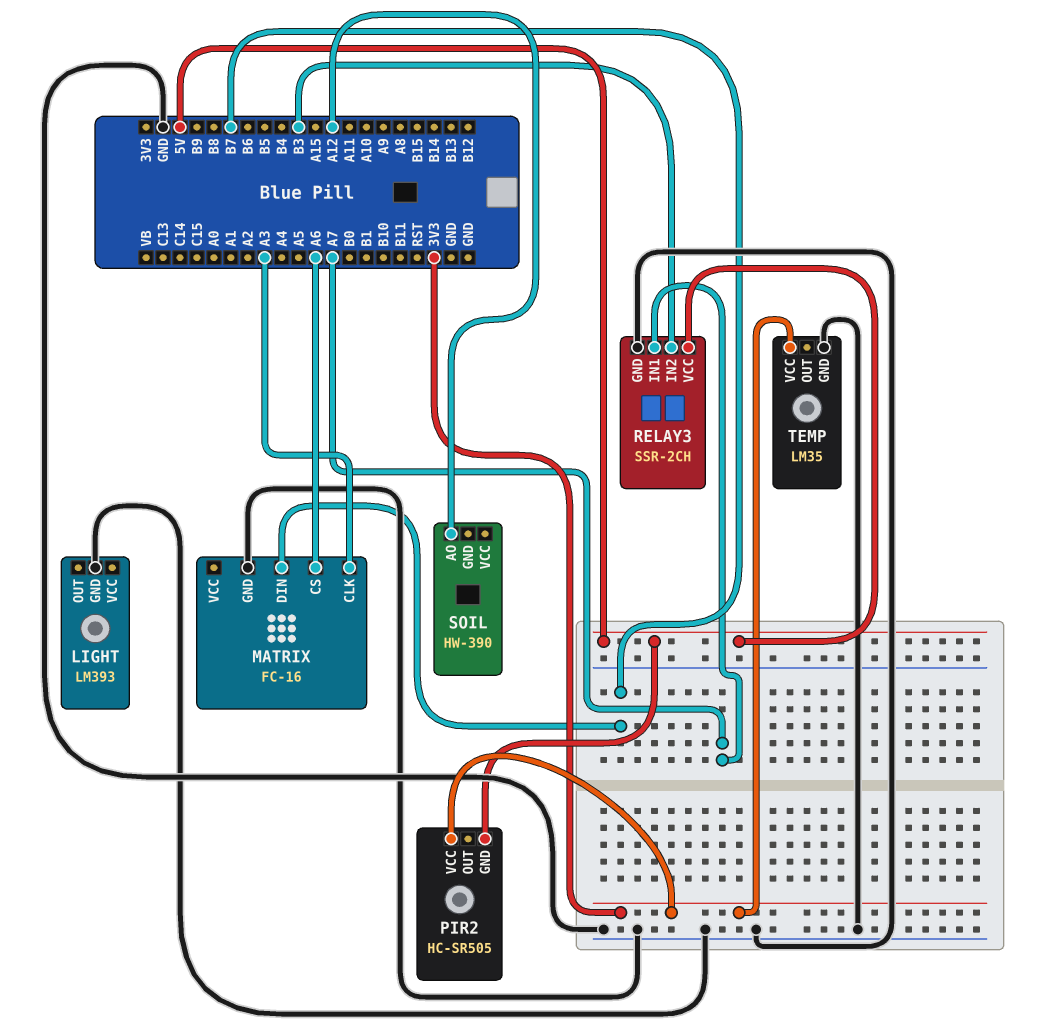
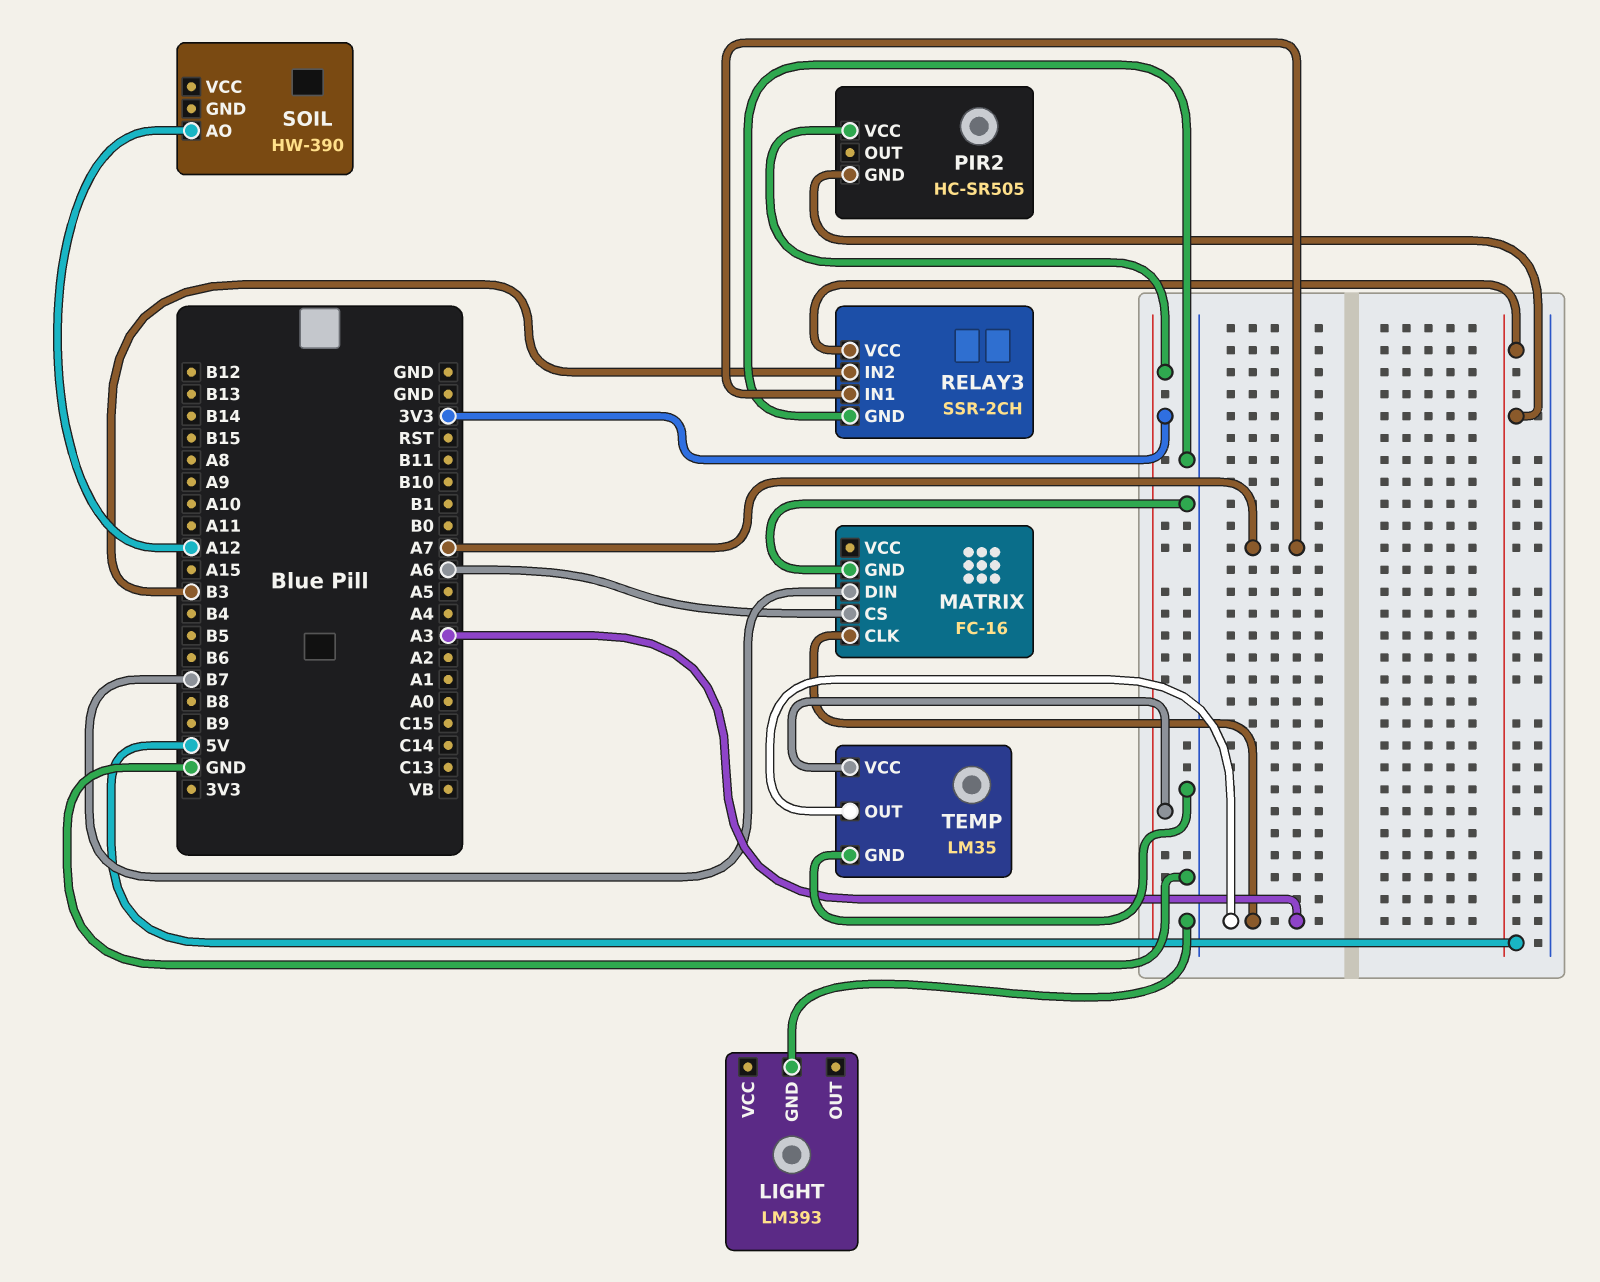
TEMP pin OUT: none -> A3

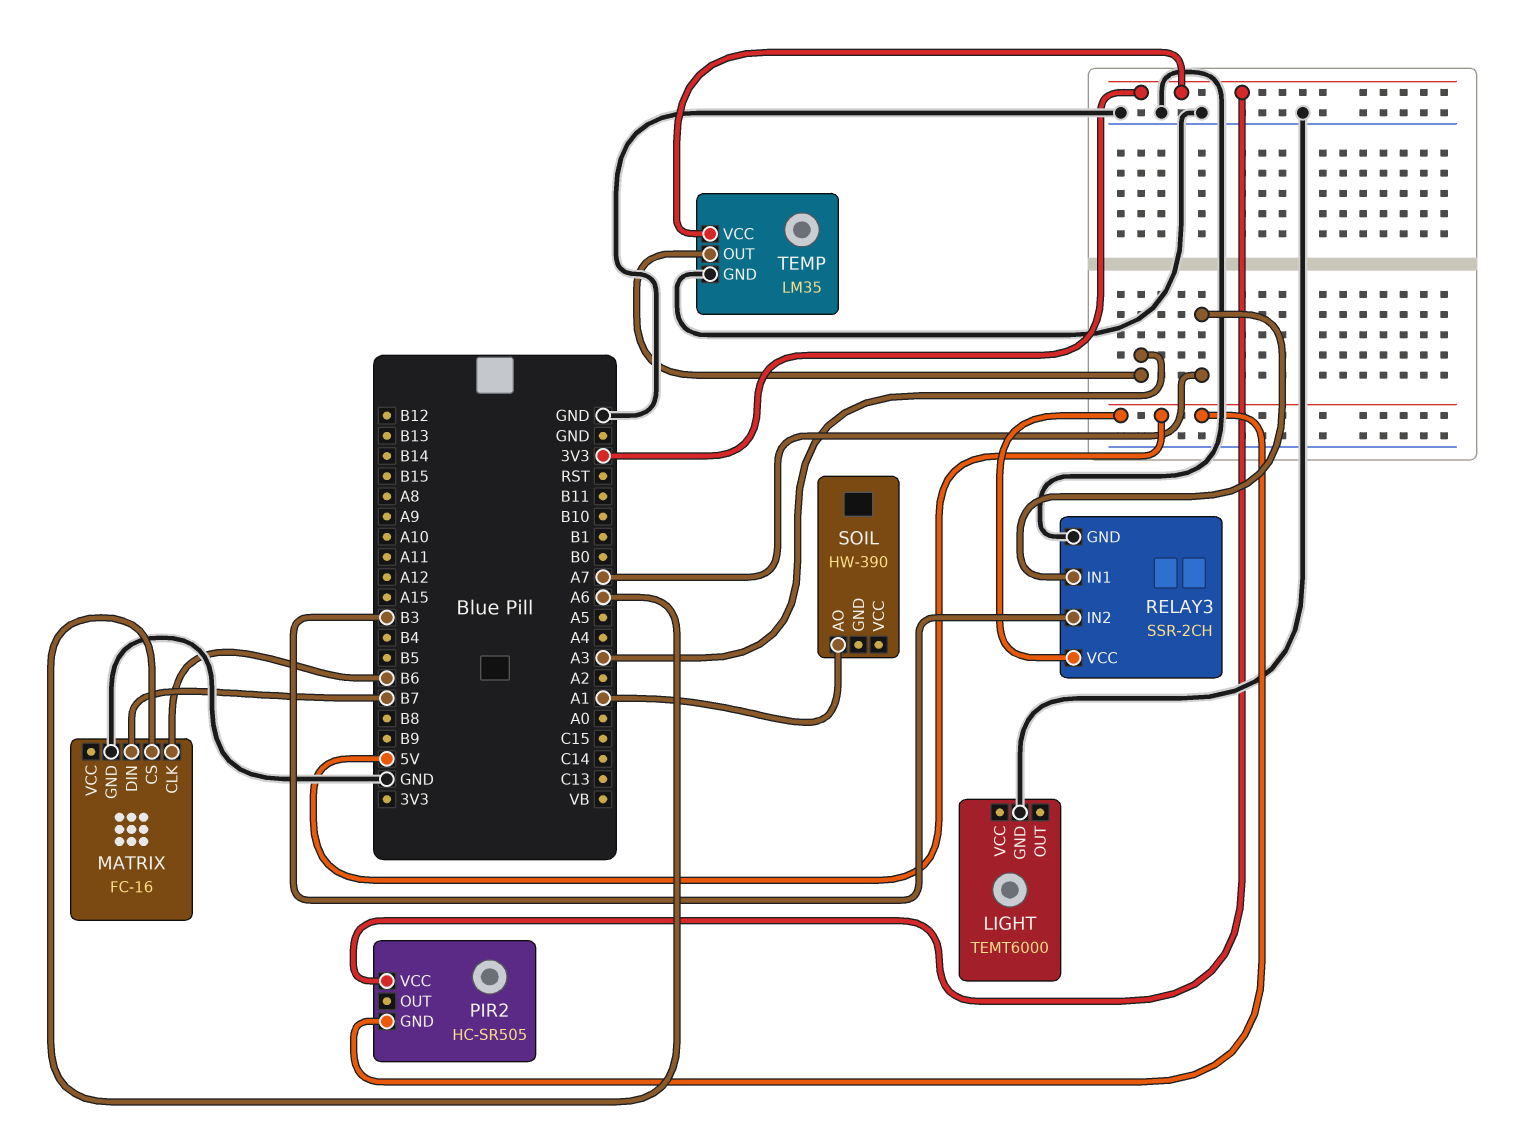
LIGHT: LM393 -> TEMT6000
MATRIX pin CLK: A3 -> B6
SOIL pin AO: A12 -> A1

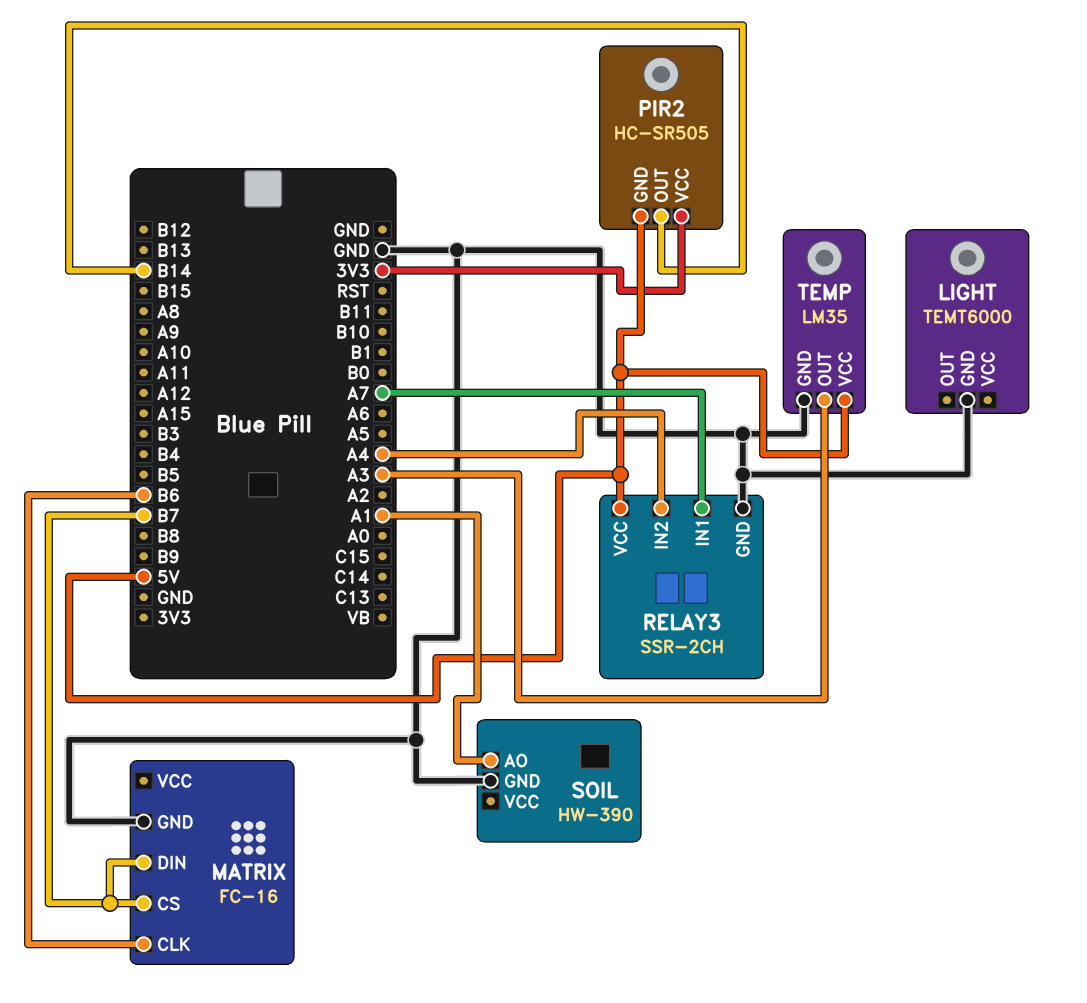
MATRIX pin CS: A6 -> B7
PIR2 pin OUT: none -> B14
RELAY3 pin IN2: B3 -> A4
SOIL pin GND: none -> GND
TEMP pin VCC: 3V3 -> 5V

